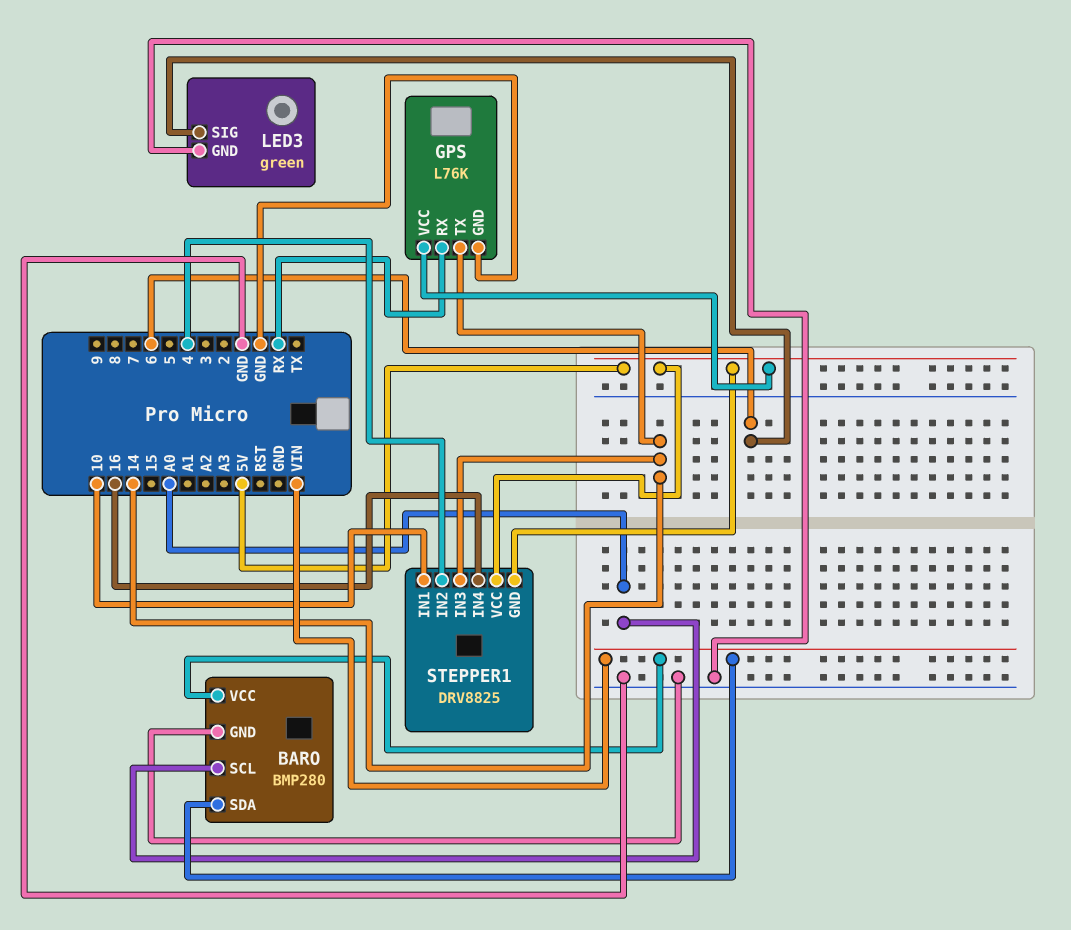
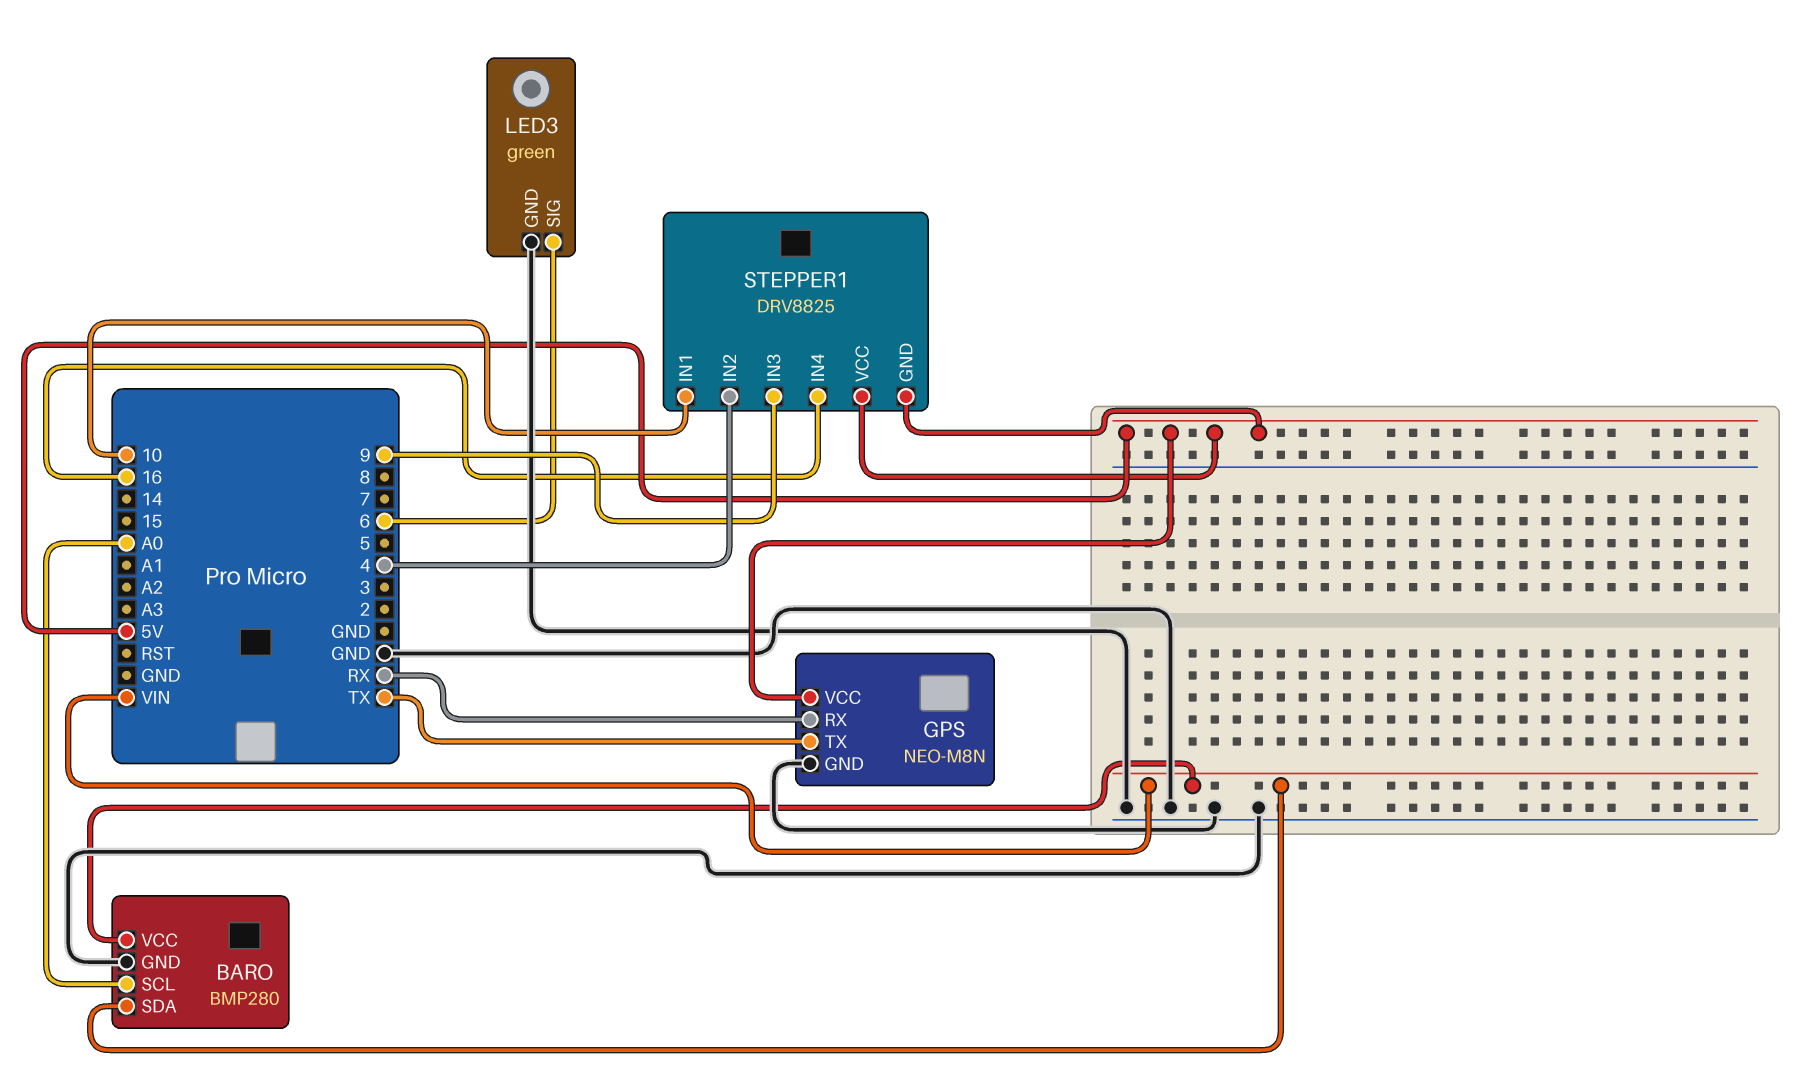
GPS: L76K -> NEO-M8N
GPS pin TX: 14 -> TX
STEPPER1 pin IN3: 14 -> 9

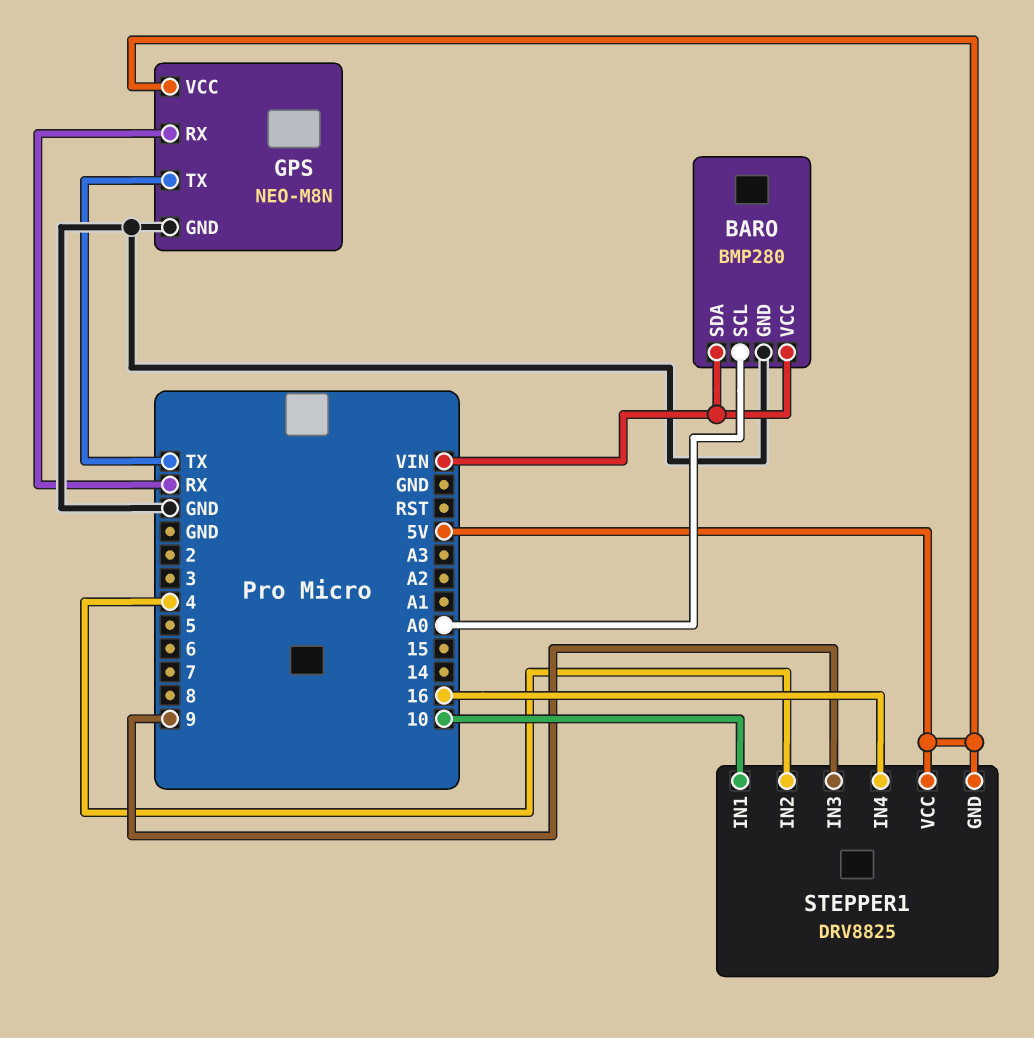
LED3: green -> none
LED3 pin GND: GND -> none
LED3 pin SIG: 6 -> none

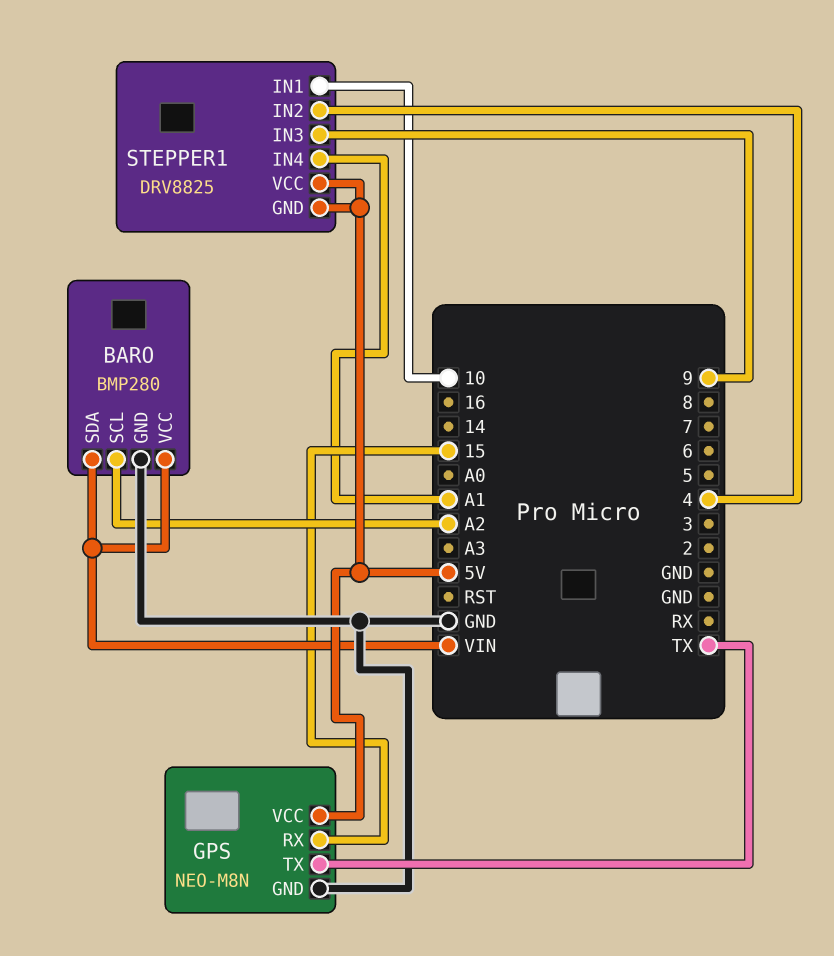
BARO pin SCL: A0 -> A2
GPS pin RX: RX -> 15
STEPPER1 pin IN4: 16 -> A1

